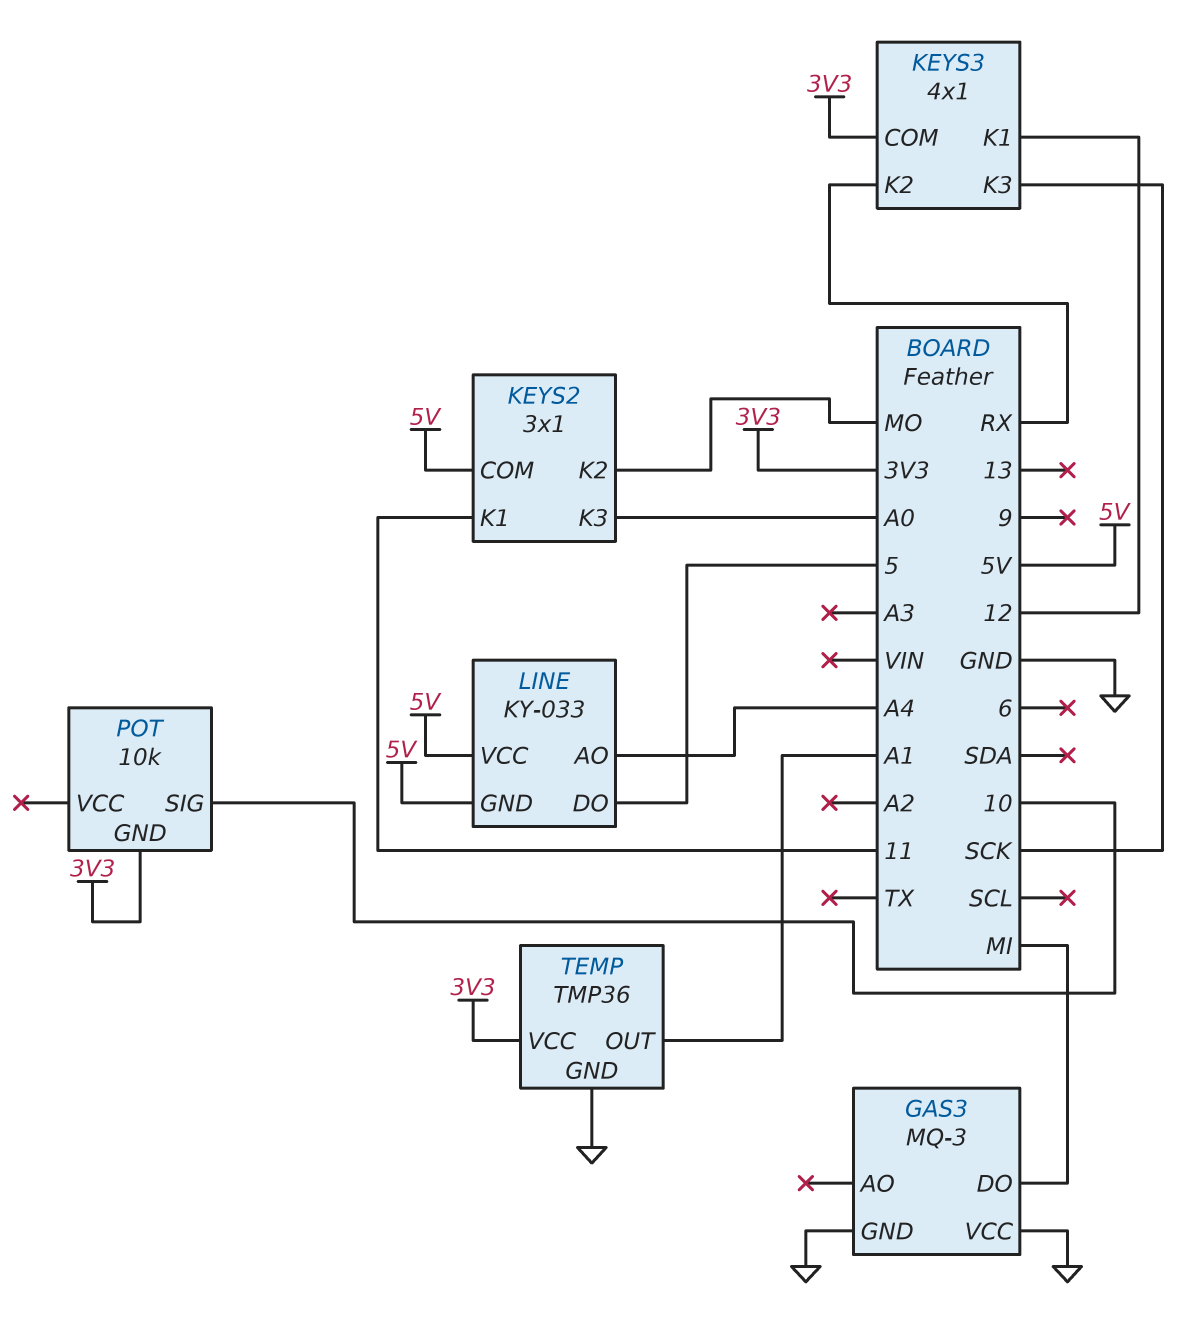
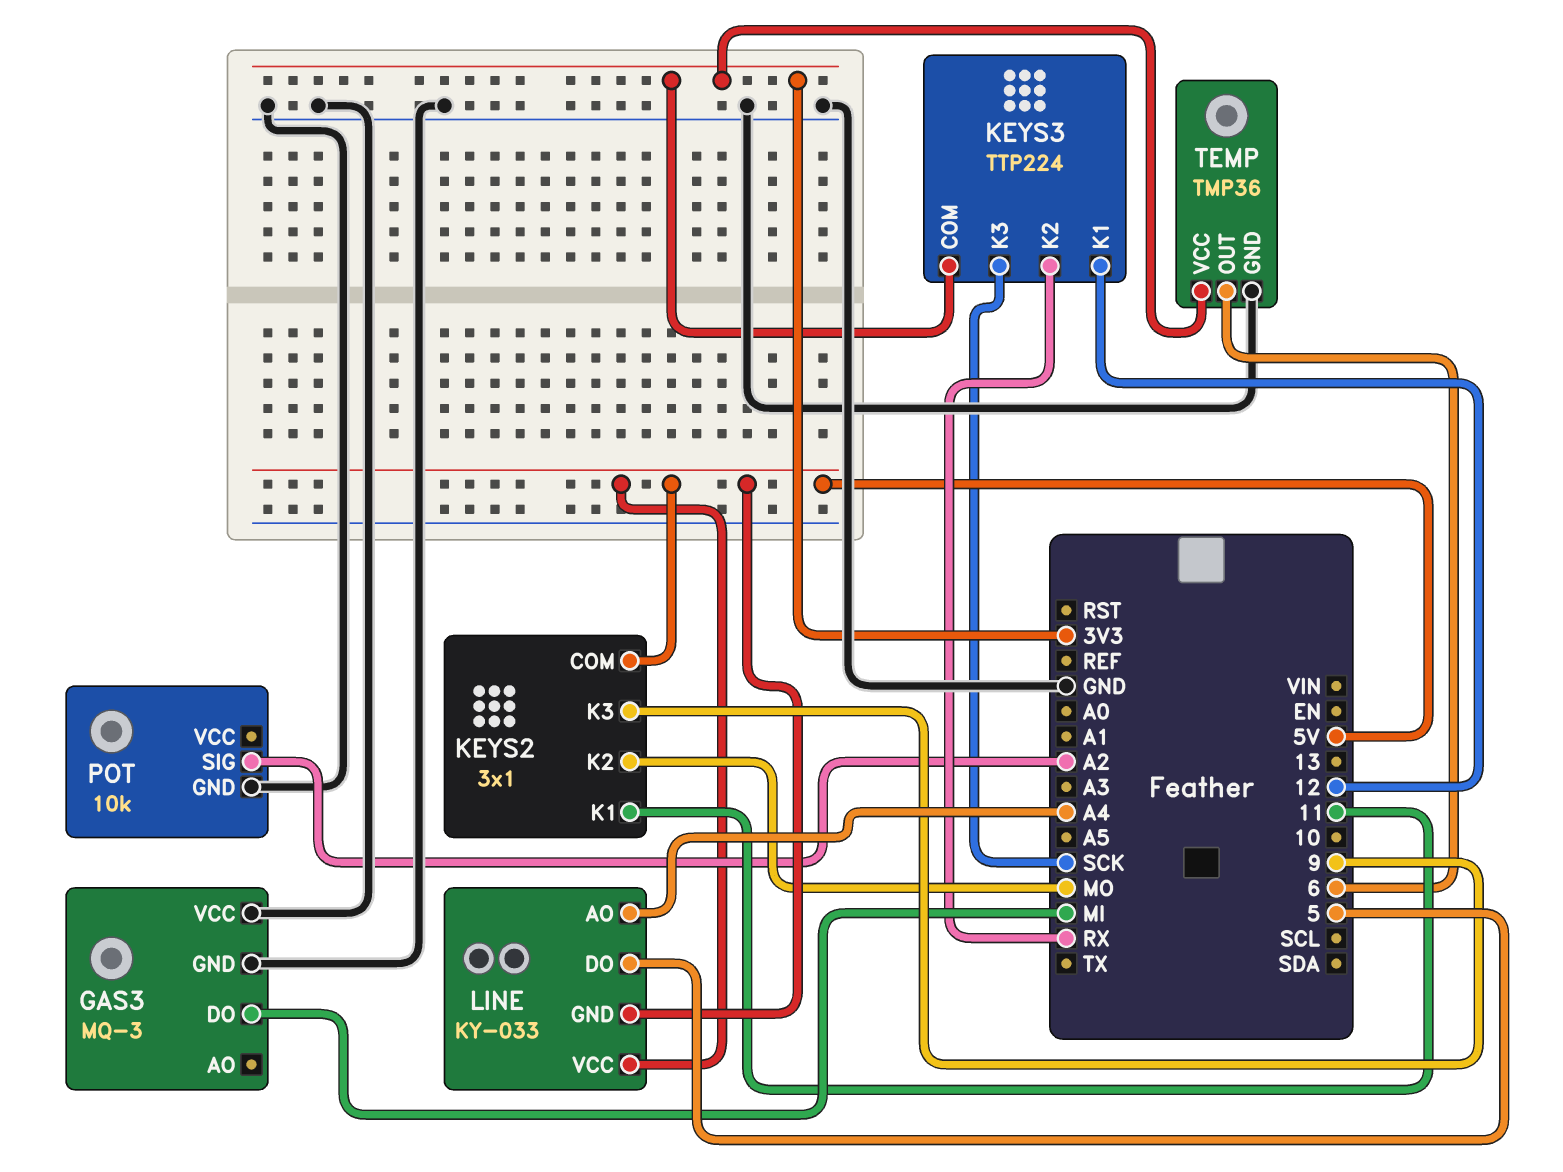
KEYS2 pin K3: A0 -> 9
KEYS3: 4x1 -> TTP224
POT pin GND: 3V3 -> GND
POT pin SIG: 10 -> A2
TEMP pin OUT: A1 -> 6

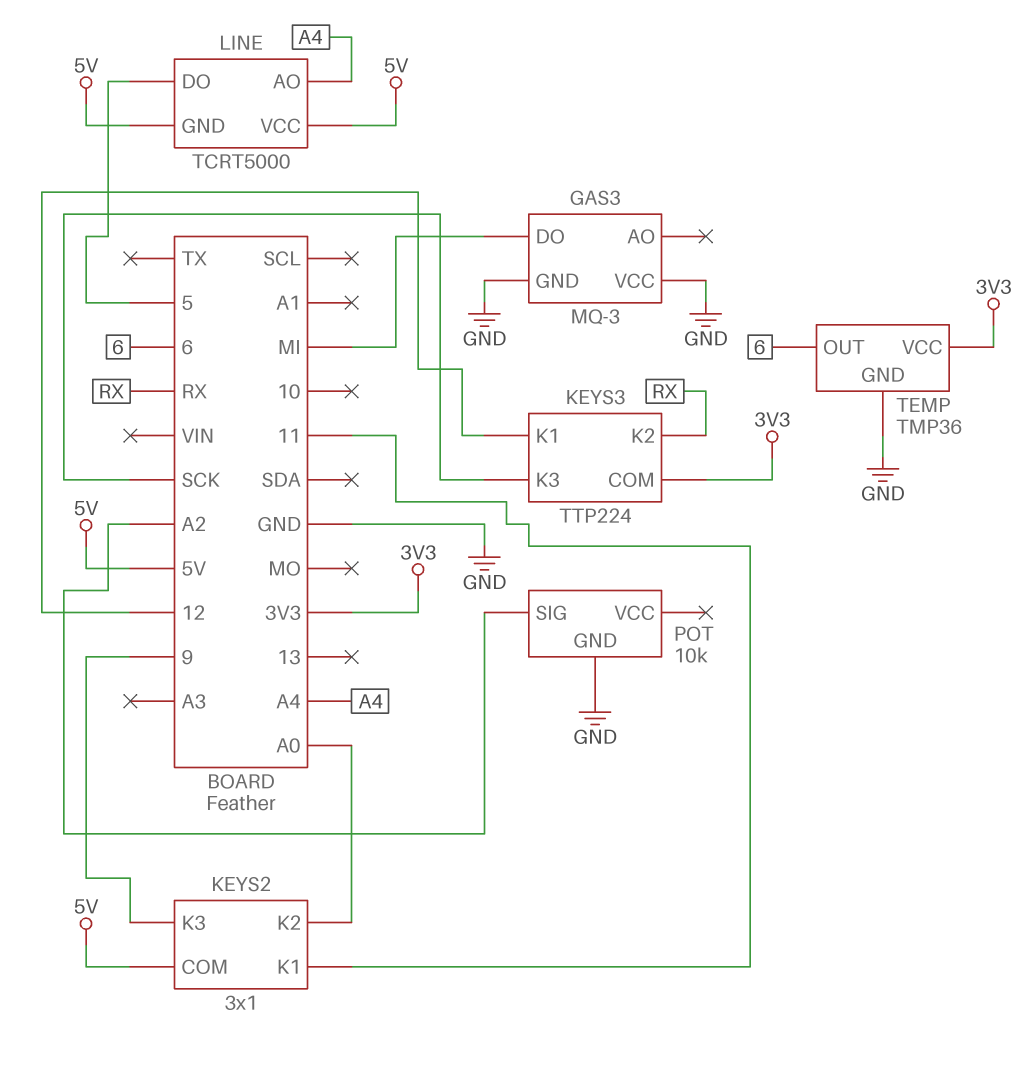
KEYS2 pin K2: MO -> A0
LINE: KY-033 -> TCRT5000

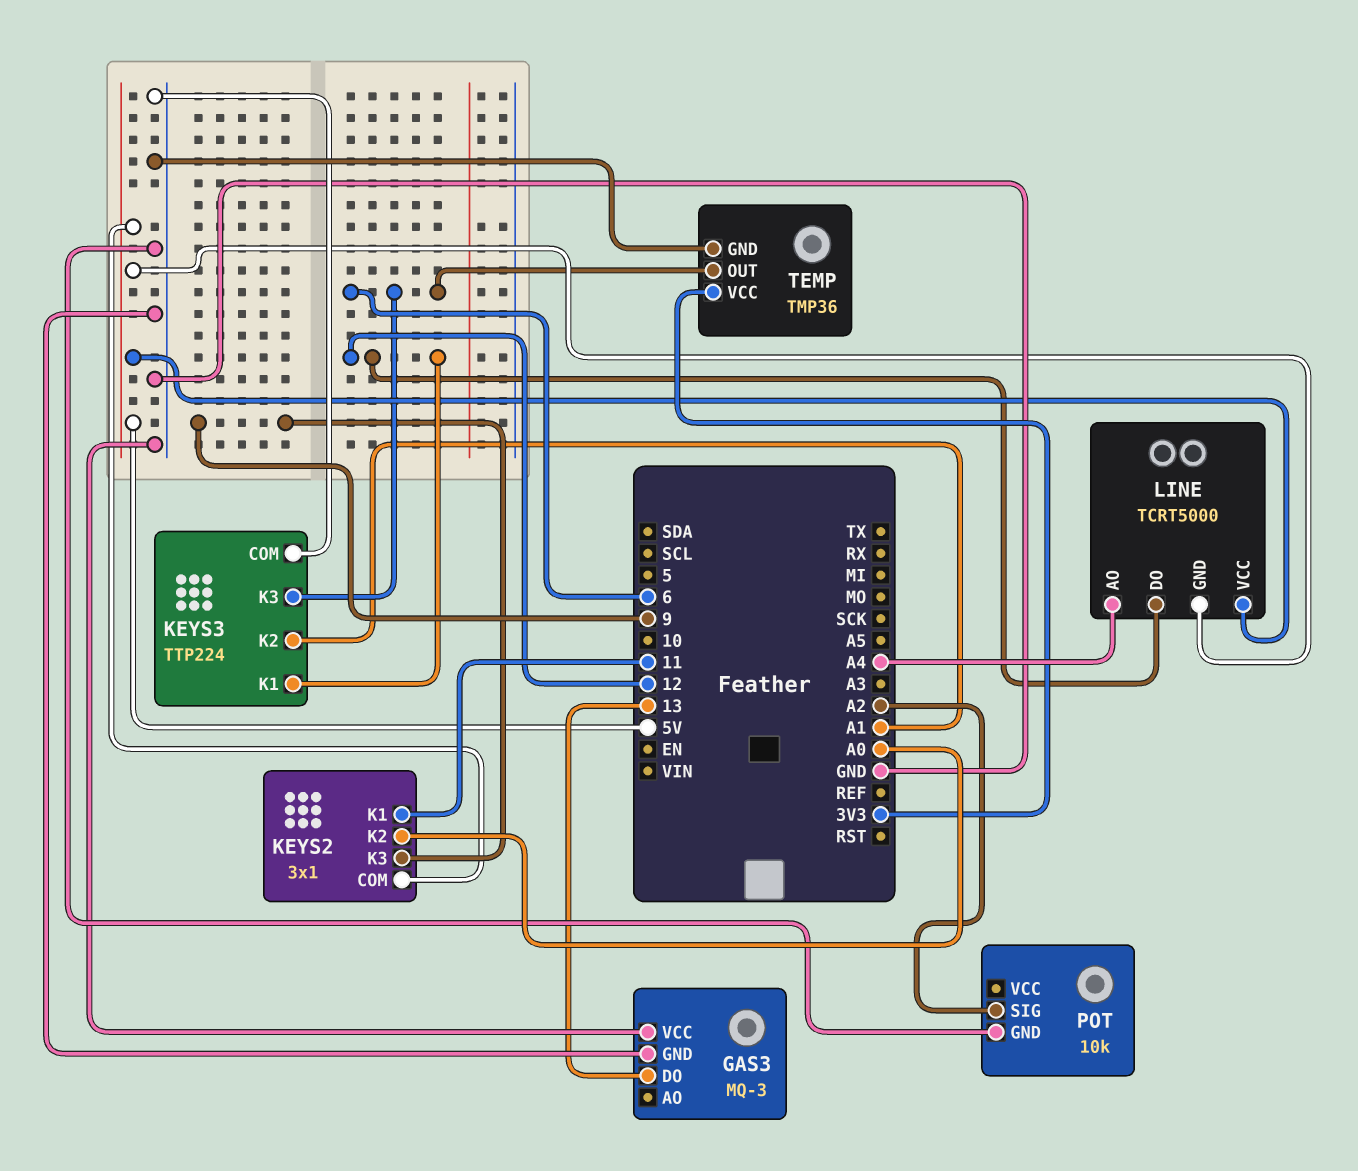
GAS3 pin DO: MI -> 13
KEYS3 pin COM: 3V3 -> GND
KEYS3 pin K2: RX -> A1
KEYS3 pin K3: SCK -> 6
LINE pin DO: 5 -> 12

